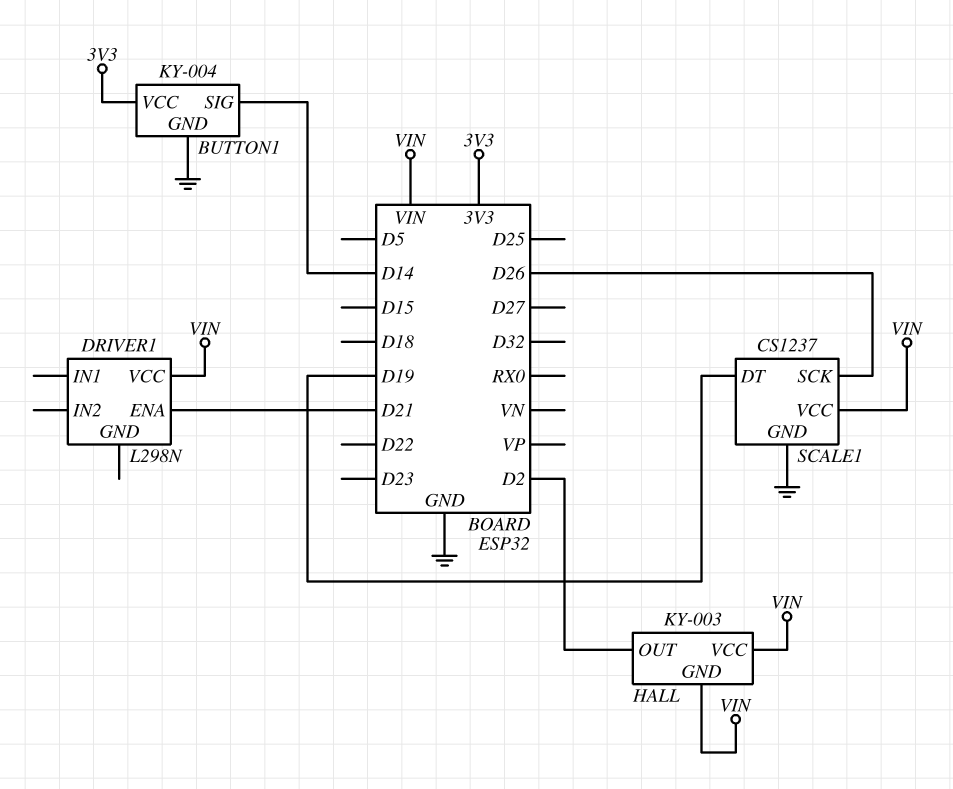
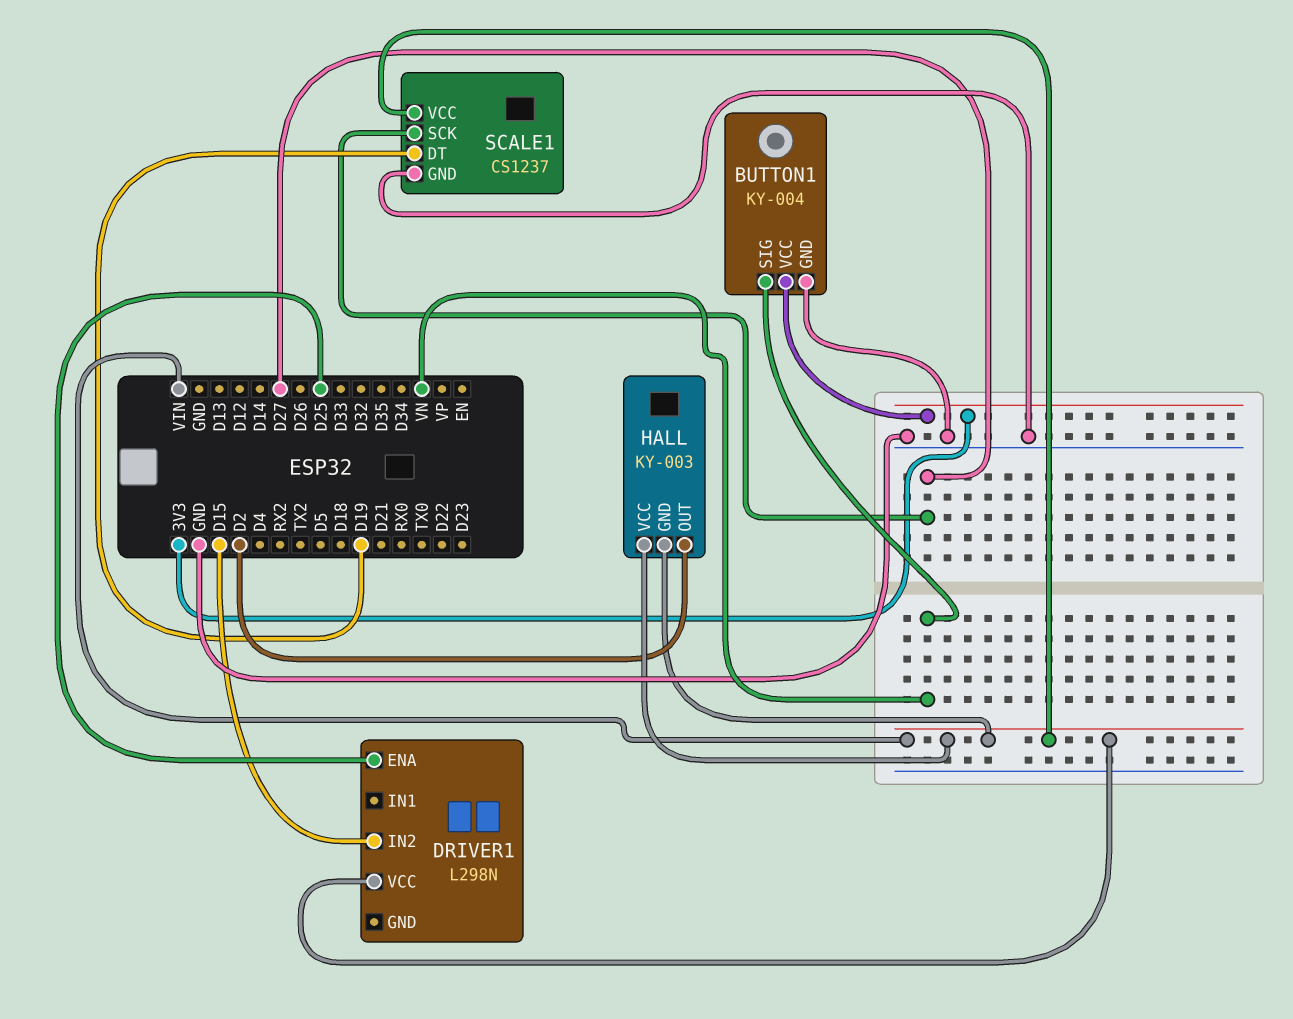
BUTTON1 pin SIG: D14 -> VN
DRIVER1 pin ENA: D21 -> D25
DRIVER1 pin IN2: none -> D15
SCALE1 pin SCK: D26 -> D27

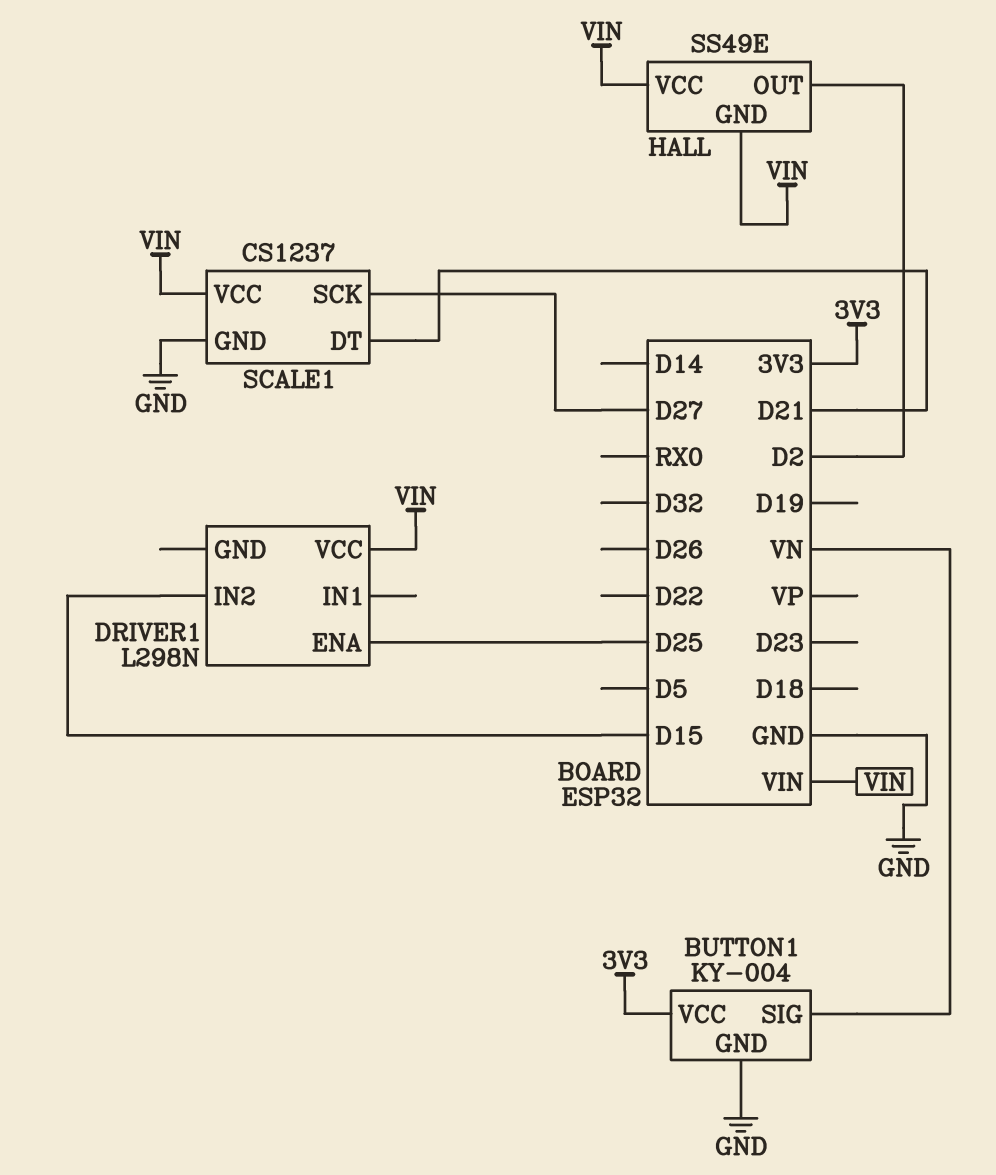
HALL: KY-003 -> SS49E
SCALE1 pin DT: D19 -> D21

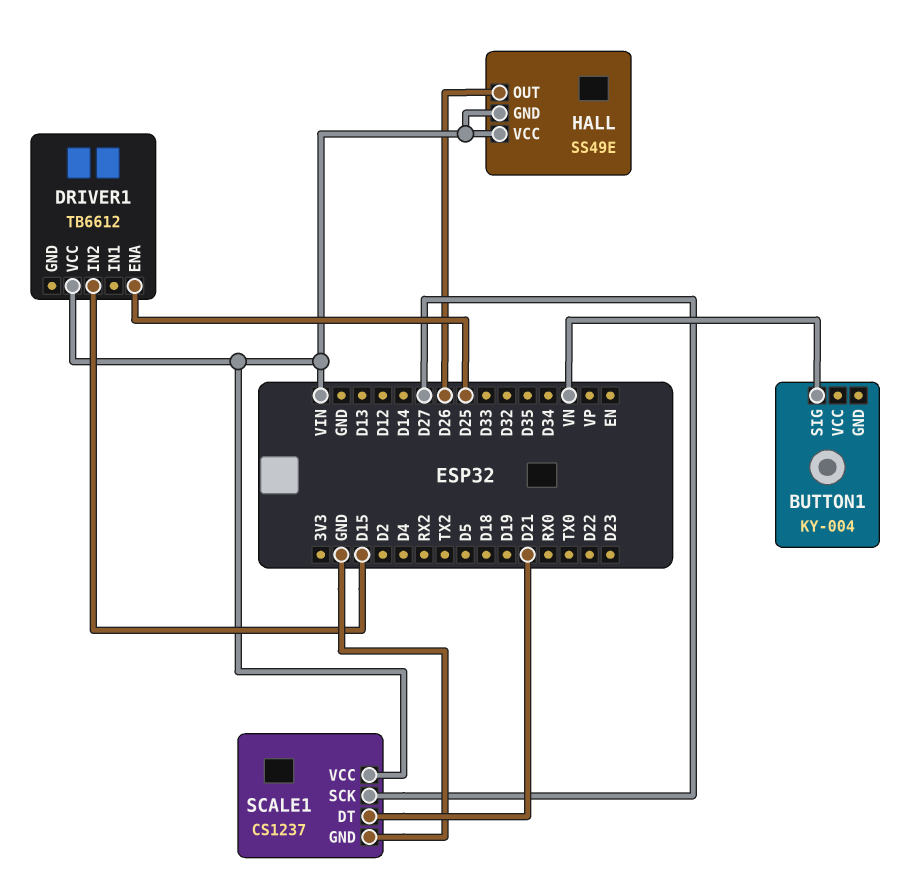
BUTTON1 pin GND: GND -> none
BUTTON1 pin VCC: 3V3 -> none
DRIVER1: L298N -> TB6612
HALL pin OUT: D2 -> D26

